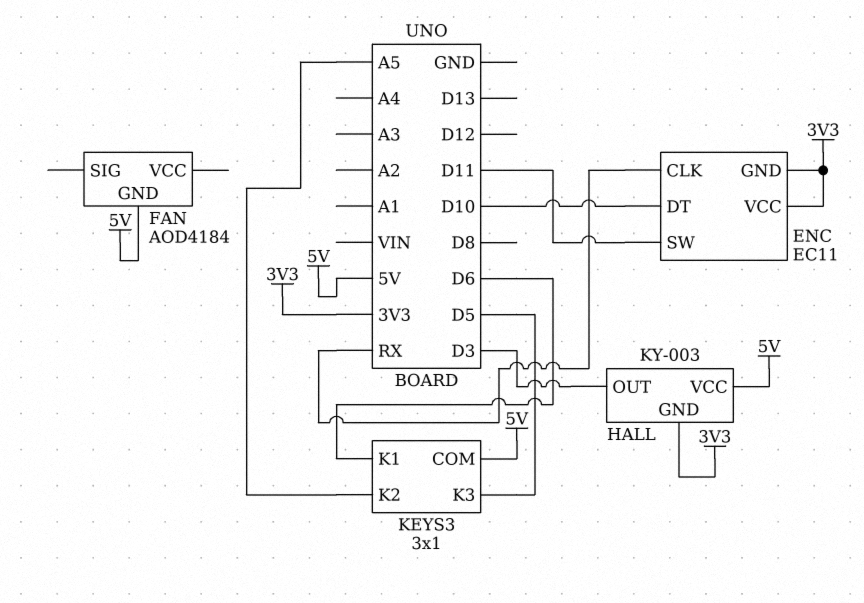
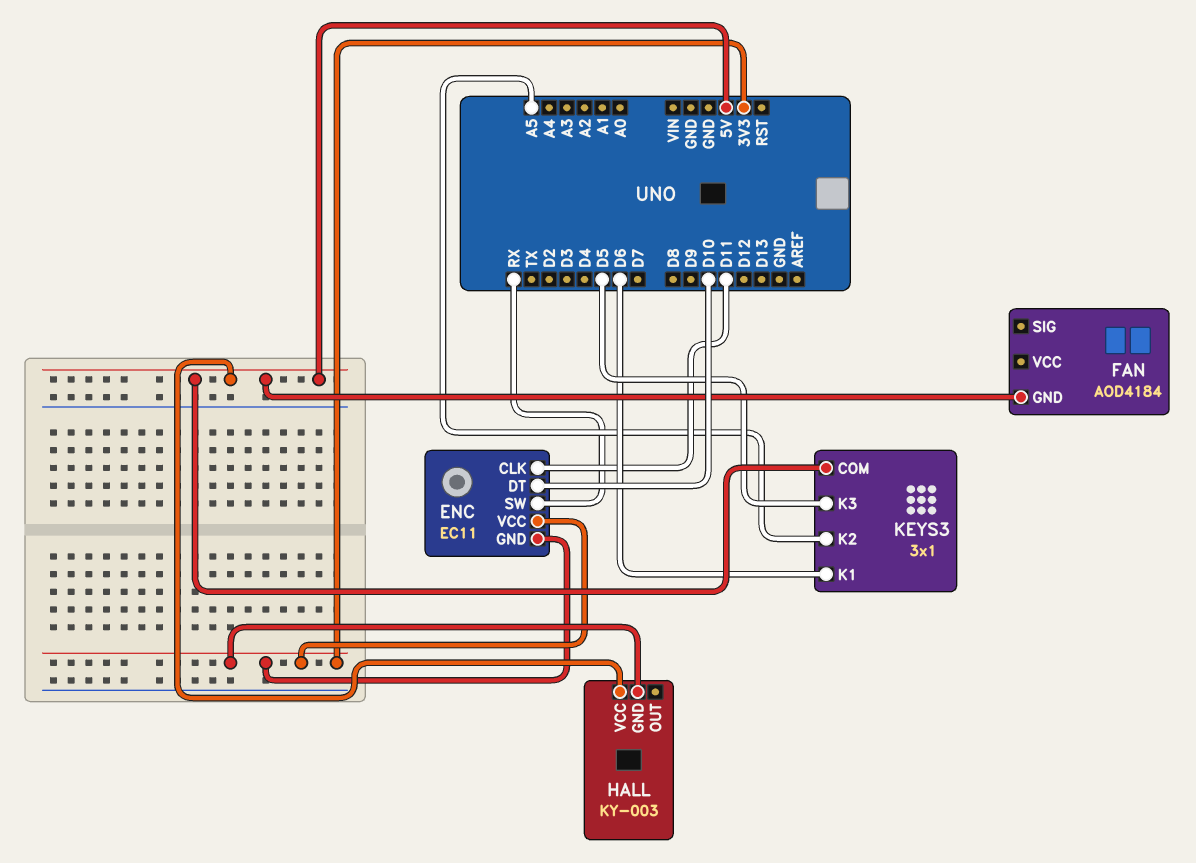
ENC pin CLK: RX -> D11
ENC pin SW: D11 -> RX
HALL pin OUT: D3 -> none

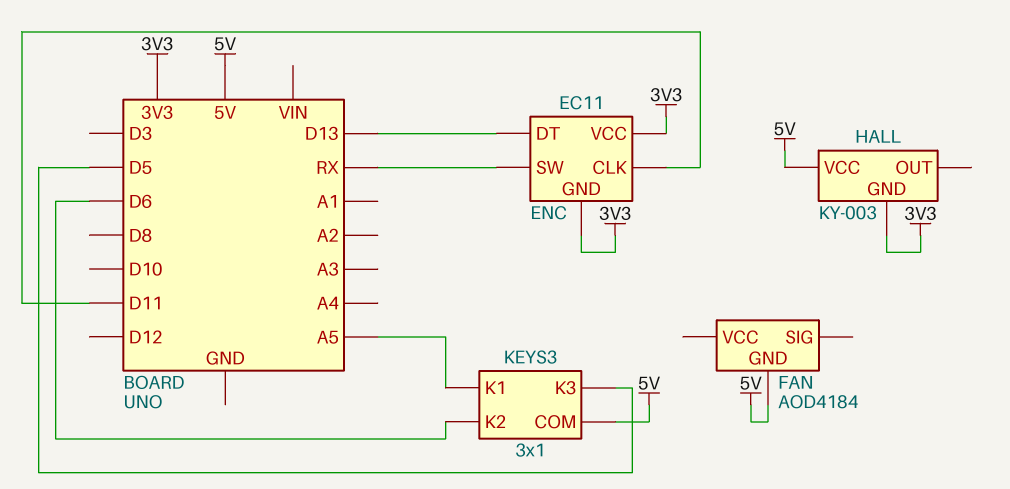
ENC pin DT: D10 -> D13
KEYS3 pin K1: D6 -> A5
KEYS3 pin K2: A5 -> D6

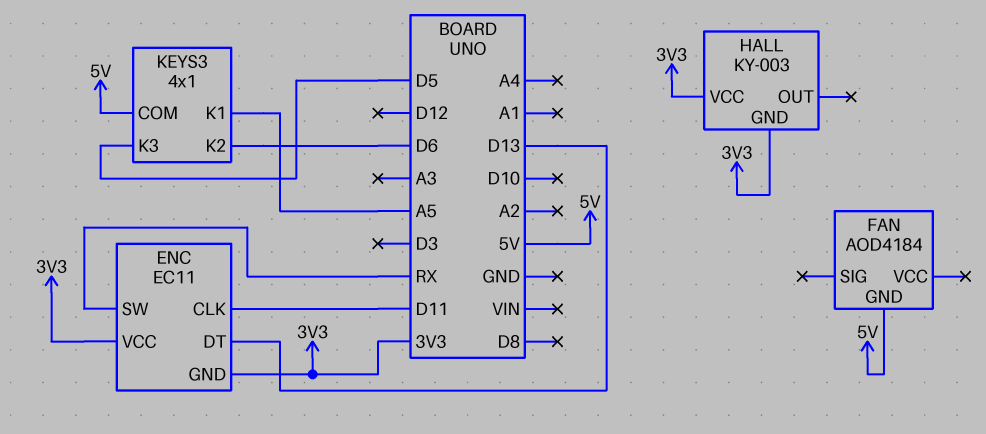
HALL pin VCC: 5V -> 3V3
KEYS3: 3x1 -> 4x1

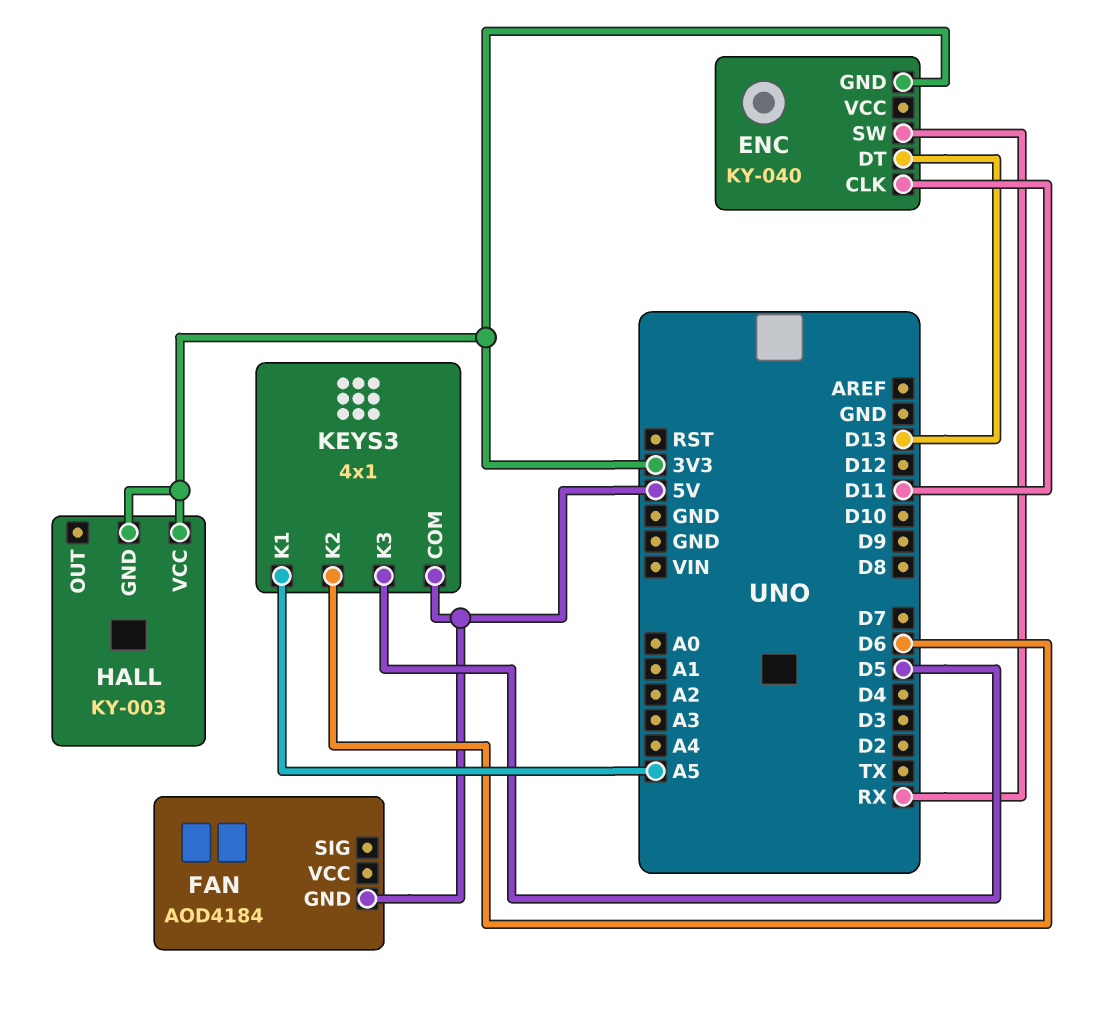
ENC: EC11 -> KY-040
ENC pin VCC: 3V3 -> none

